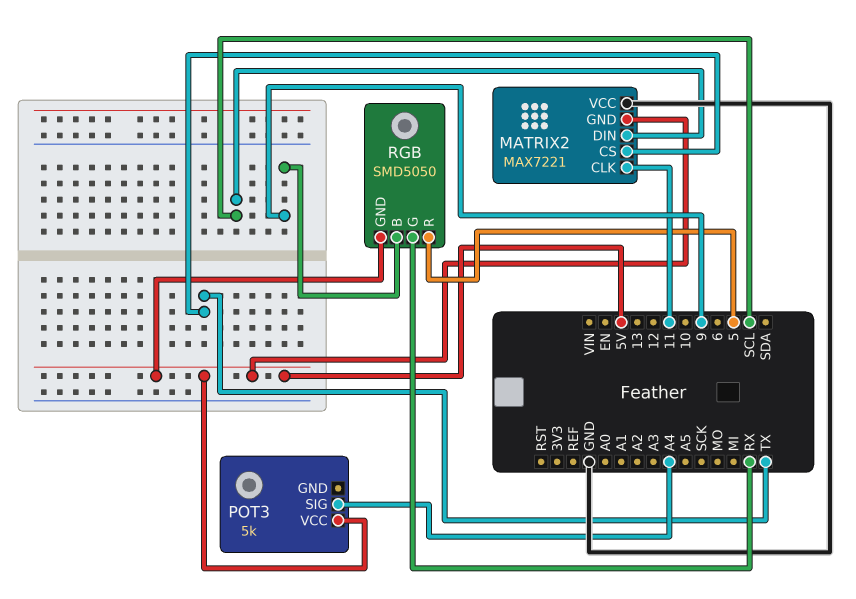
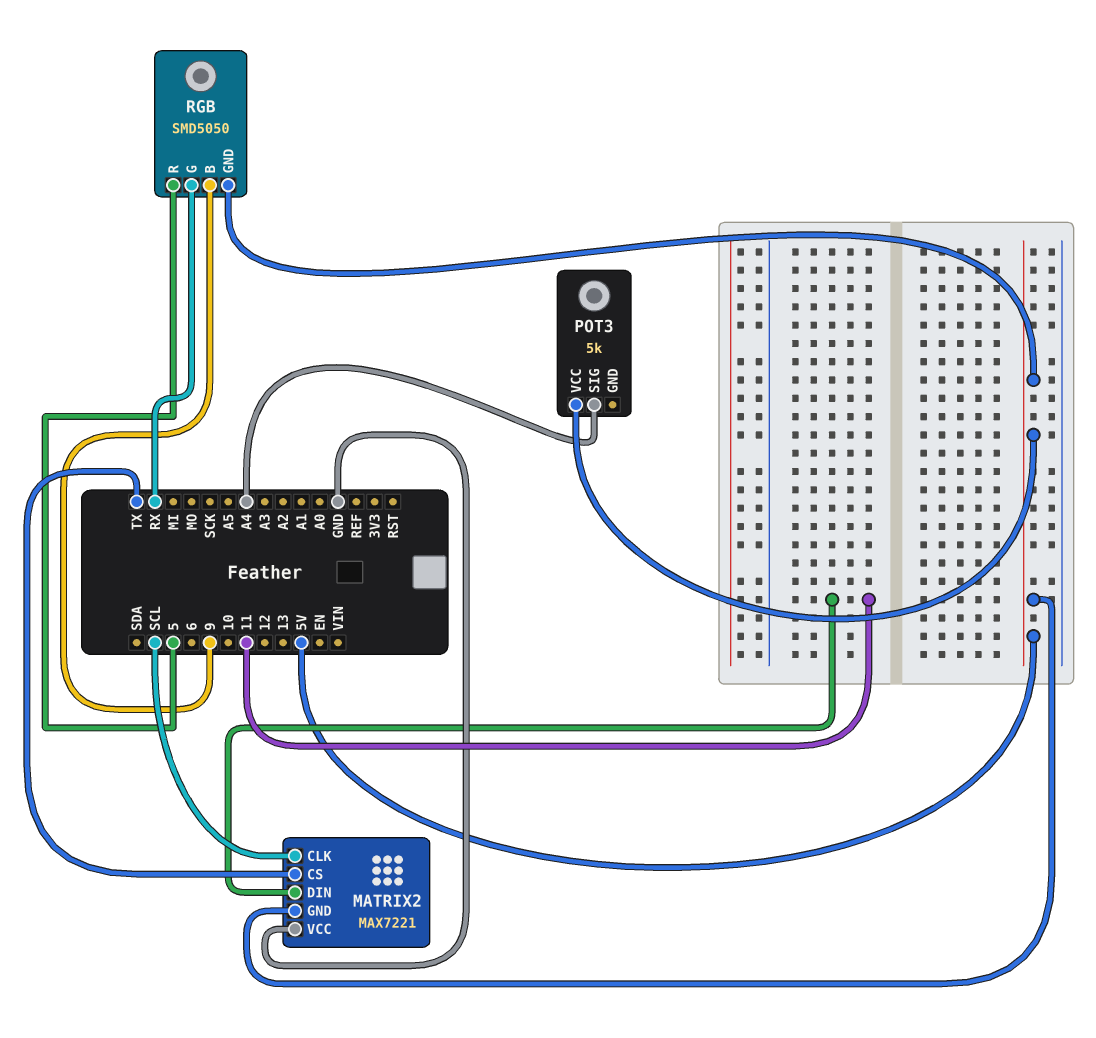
MATRIX2 pin CLK: 11 -> SCL
MATRIX2 pin DIN: SCL -> 11

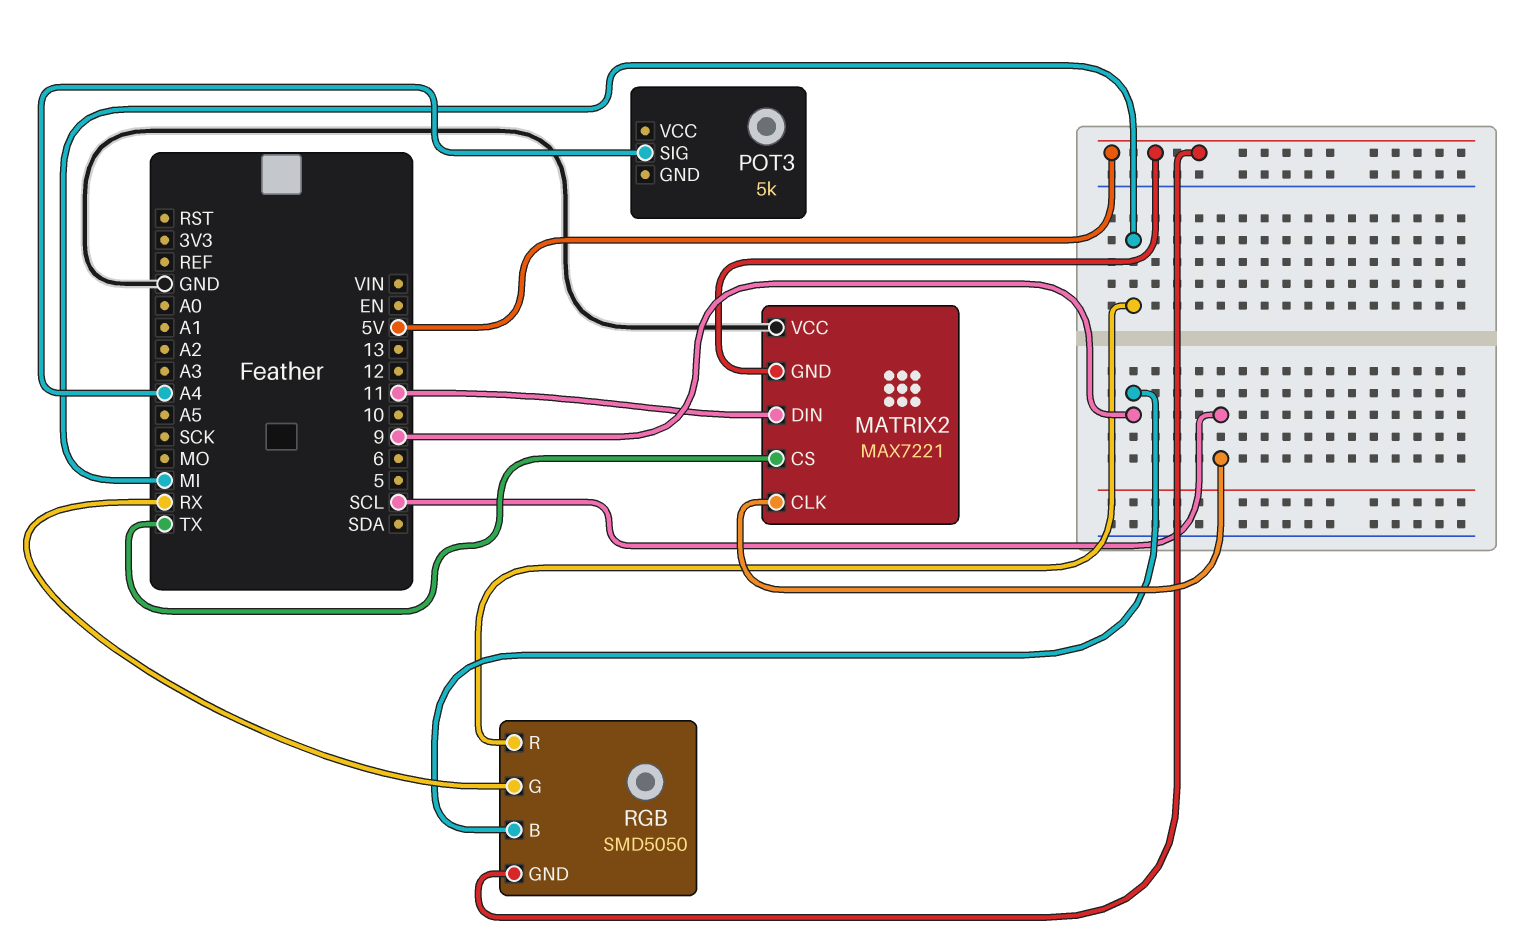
POT3 pin VCC: 5V -> none
RGB pin R: 5 -> MI

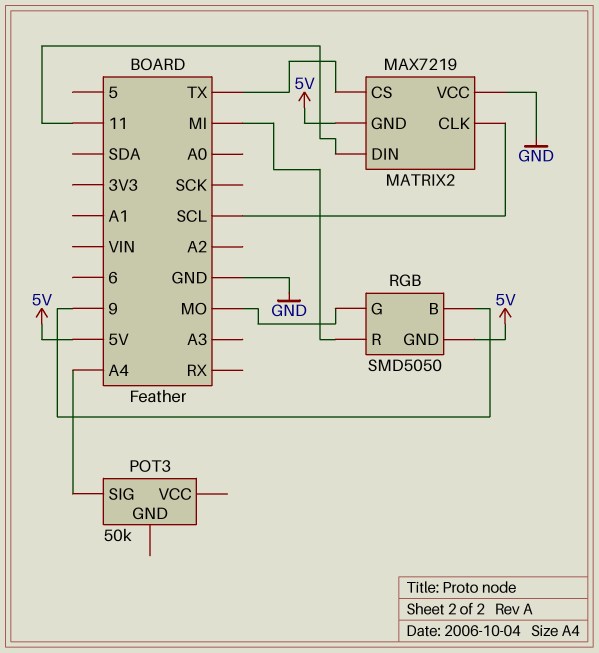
MATRIX2: MAX7221 -> MAX7219
POT3: 5k -> 50k
RGB pin G: RX -> MO

